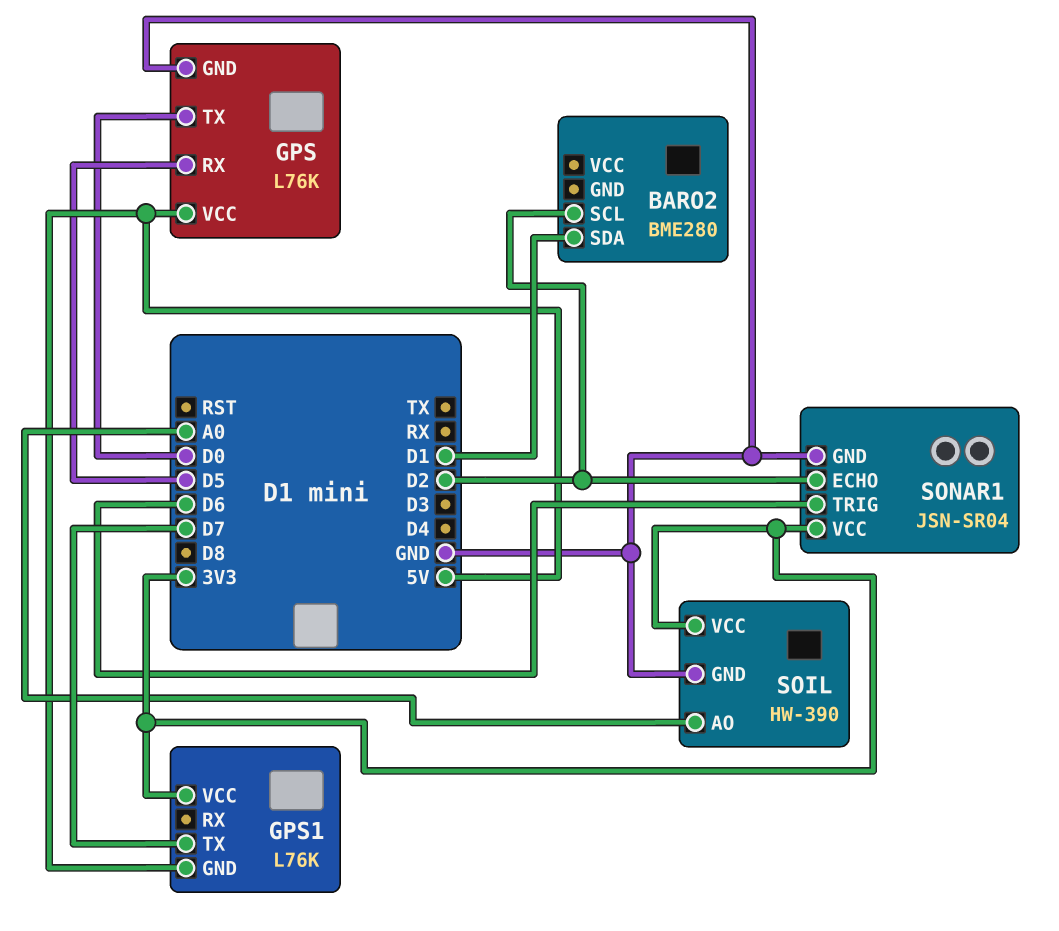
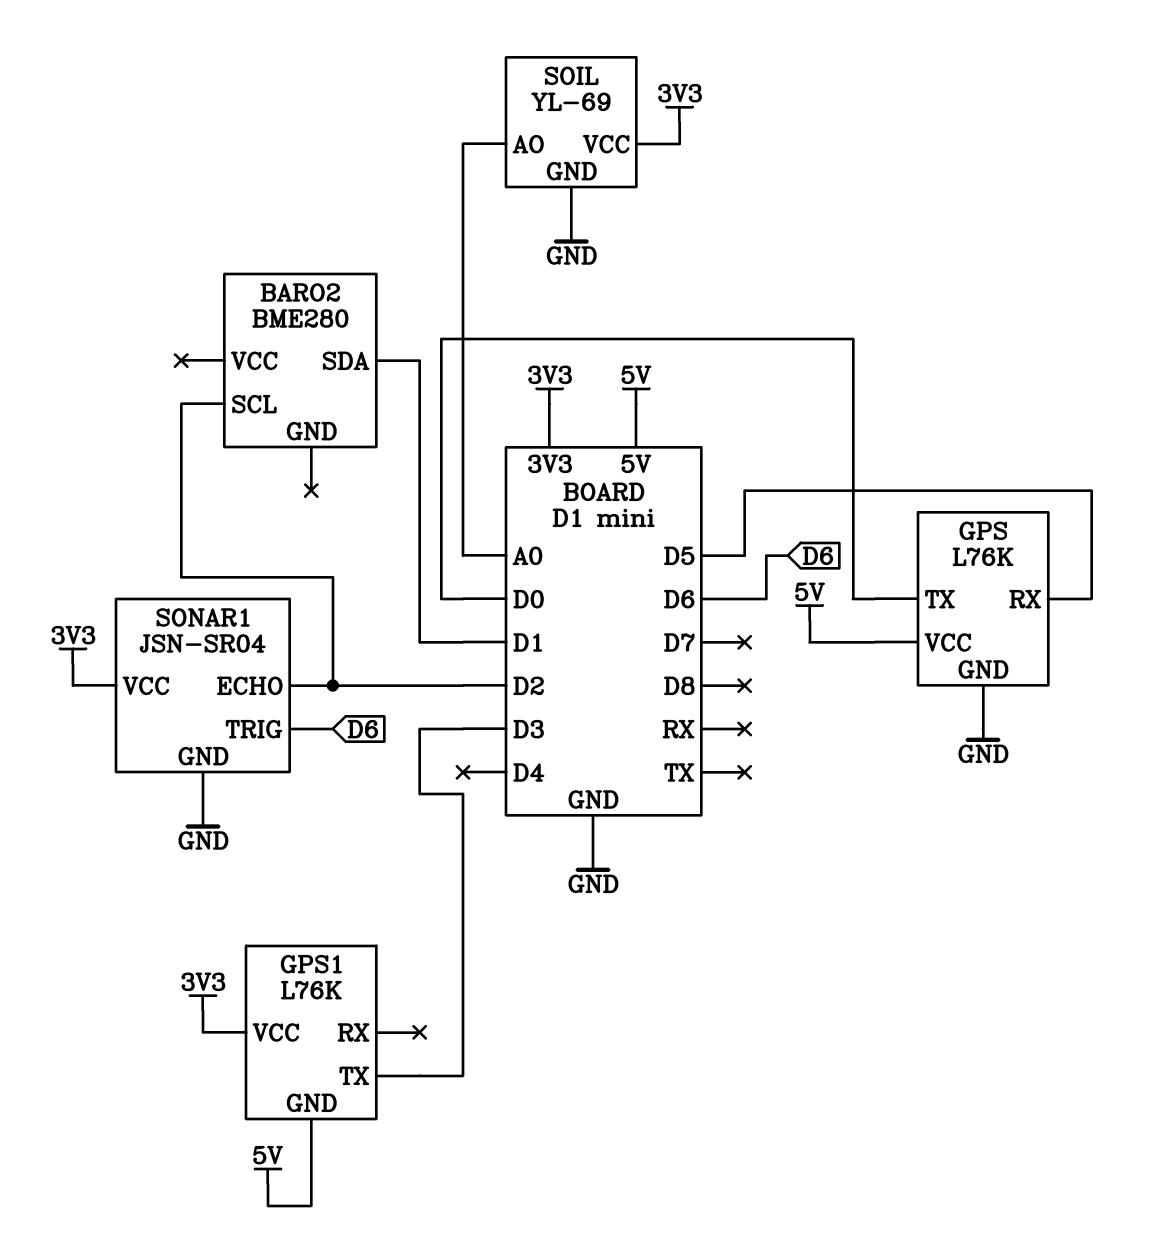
GPS1 pin TX: D7 -> D3
SOIL: HW-390 -> YL-69

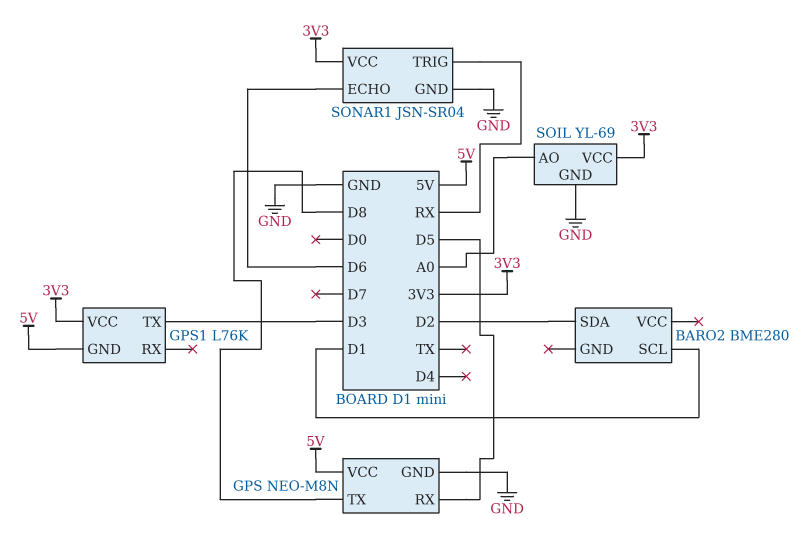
BARO2 pin SCL: D2 -> D1
BARO2 pin SDA: D1 -> D2
GPS: L76K -> NEO-M8N
GPS pin TX: D0 -> D8
SONAR1 pin ECHO: D2 -> D6
SONAR1 pin TRIG: D6 -> RX

